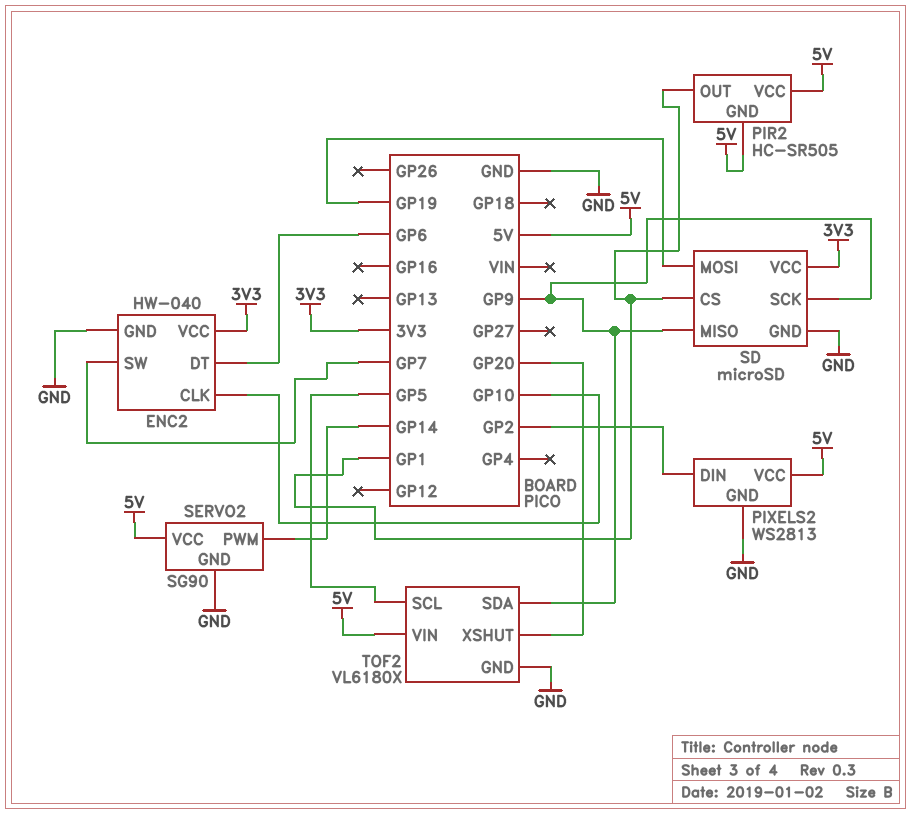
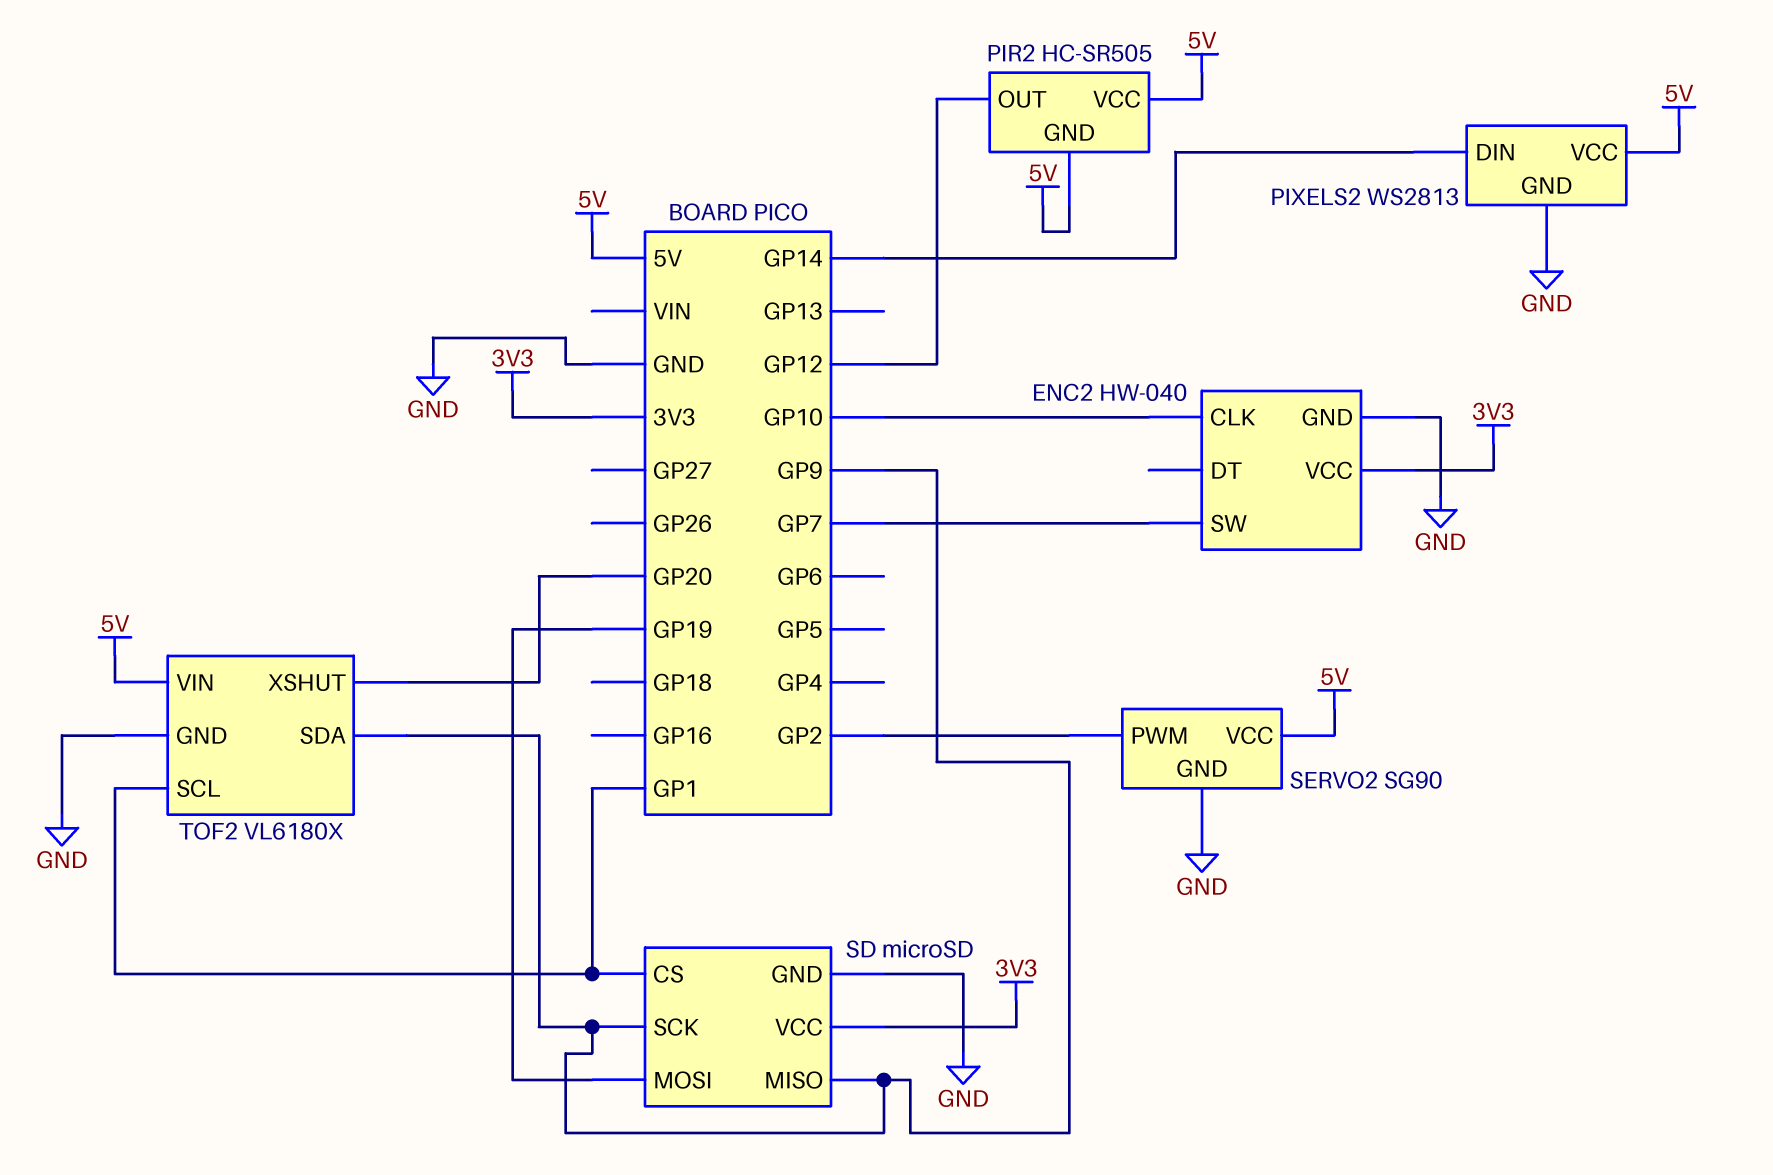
ENC2 pin DT: GP6 -> none
PIR2 pin OUT: GP1 -> GP12
PIXELS2 pin DIN: GP2 -> GP14
SERVO2 pin PWM: GP14 -> GP2
TOF2 pin SCL: GP5 -> GP1

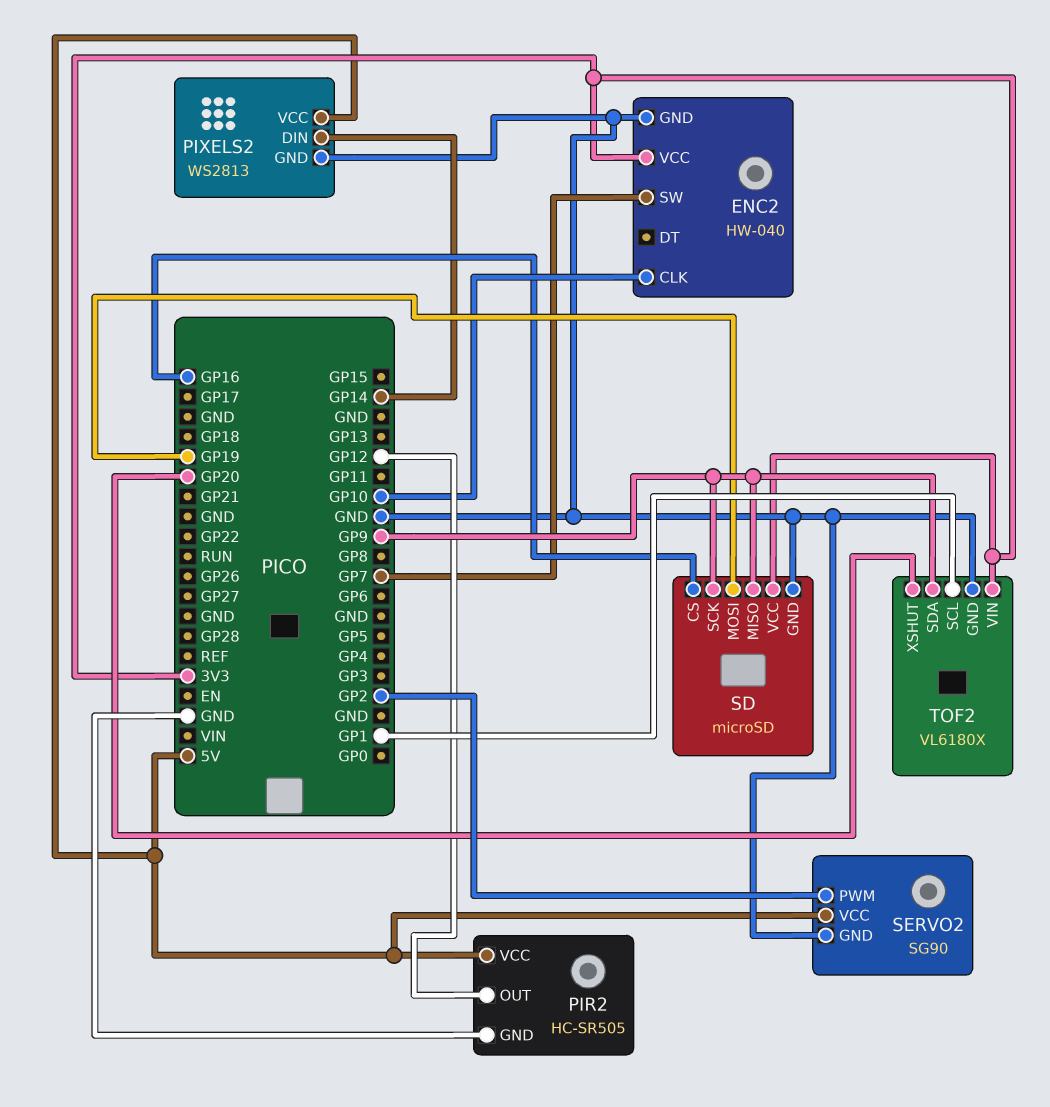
PIR2 pin GND: 5V -> GND
SD pin CS: GP1 -> GP16
TOF2 pin VIN: 5V -> 3V3

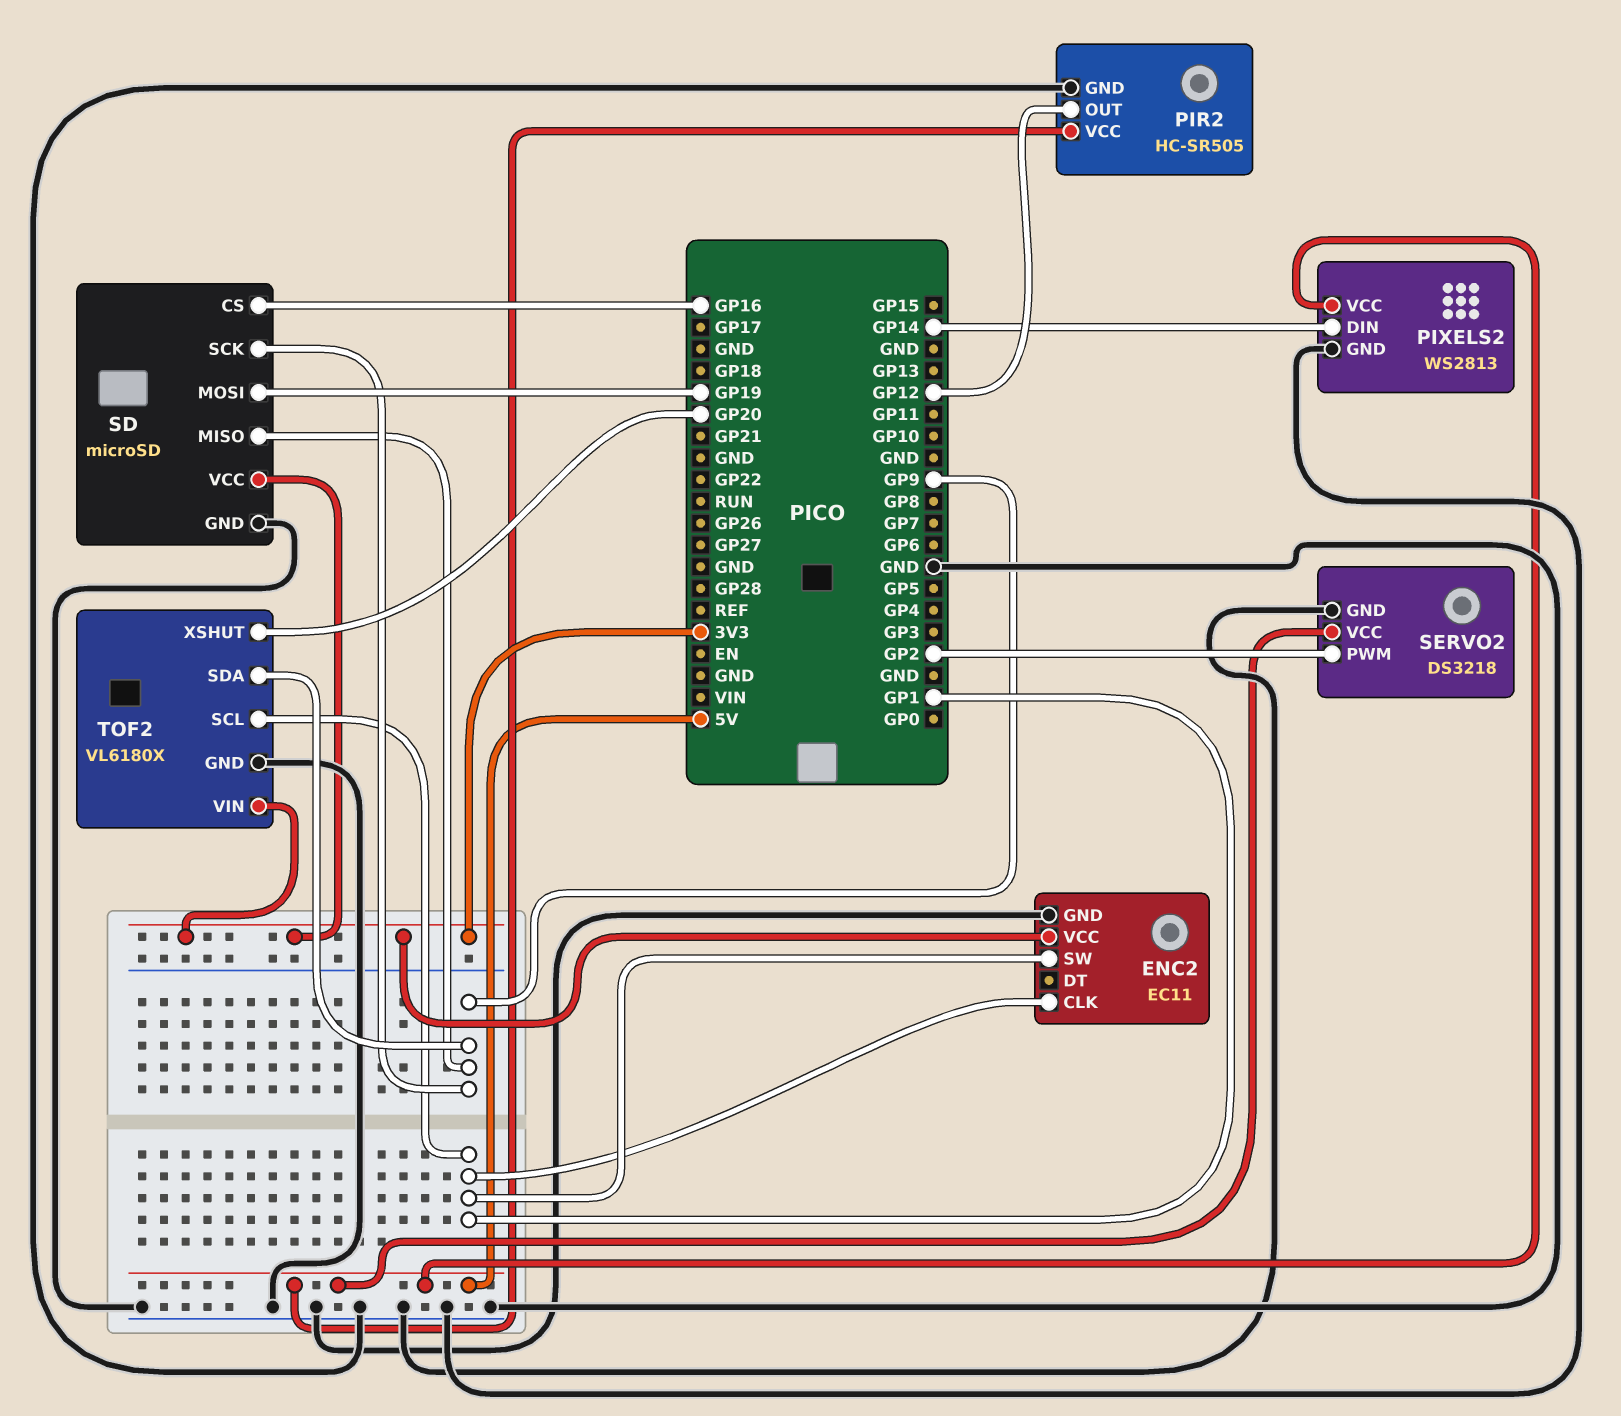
ENC2: HW-040 -> EC11
ENC2 pin CLK: GP10 -> GP1
ENC2 pin SW: GP7 -> GP1
SERVO2: SG90 -> DS3218

